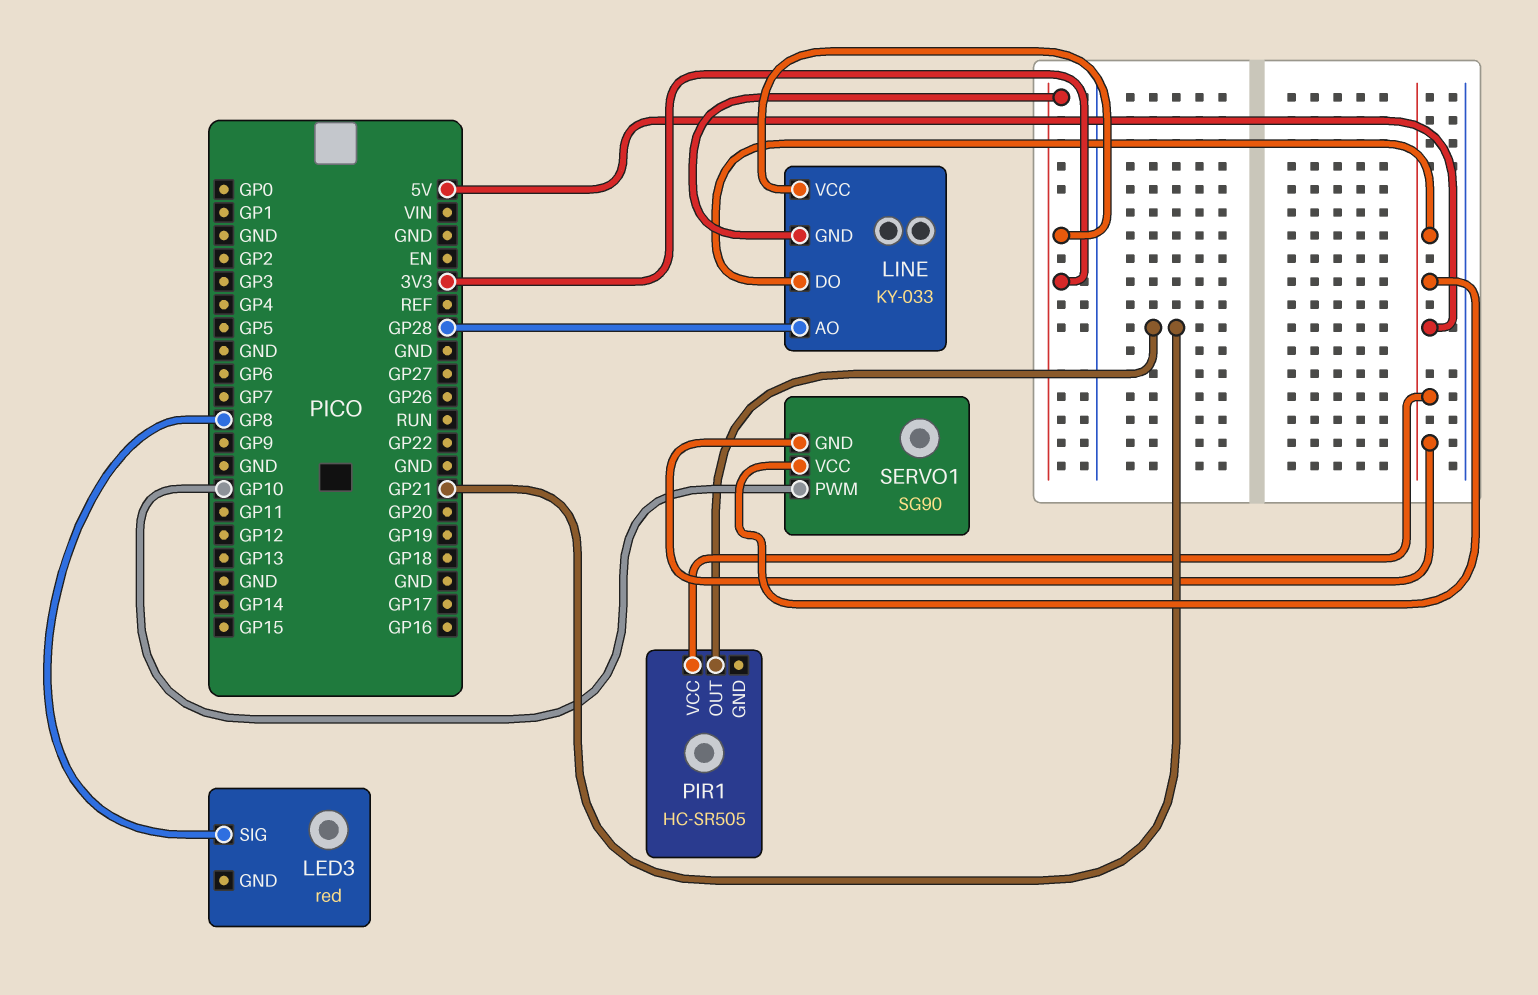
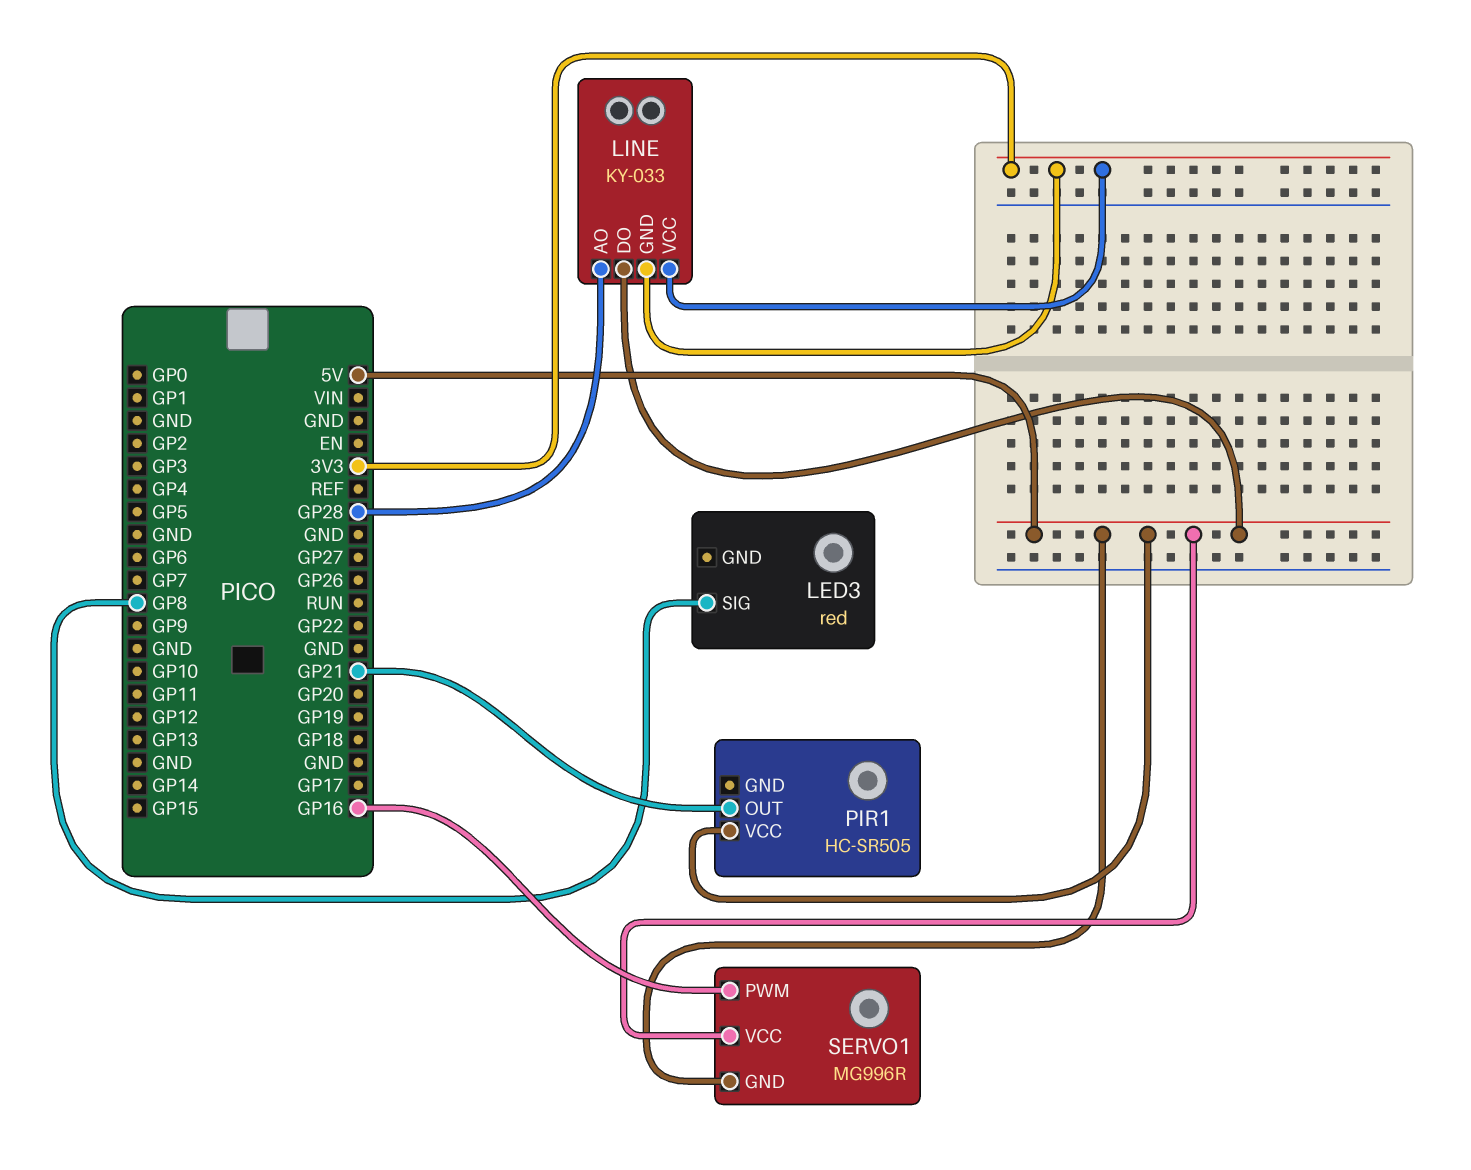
SERVO1: SG90 -> MG996R
SERVO1 pin PWM: GP10 -> GP16

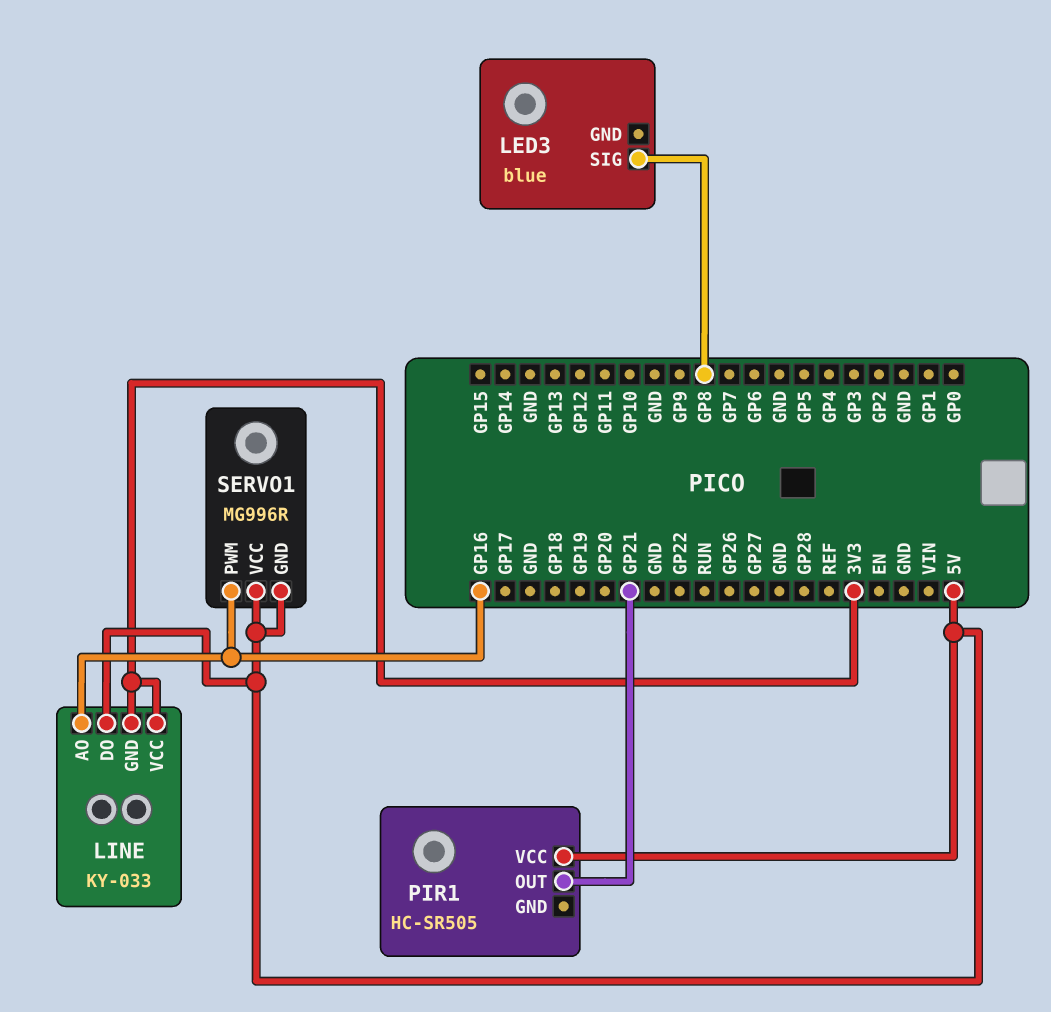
LED3: red -> blue
LINE pin AO: GP28 -> GP16

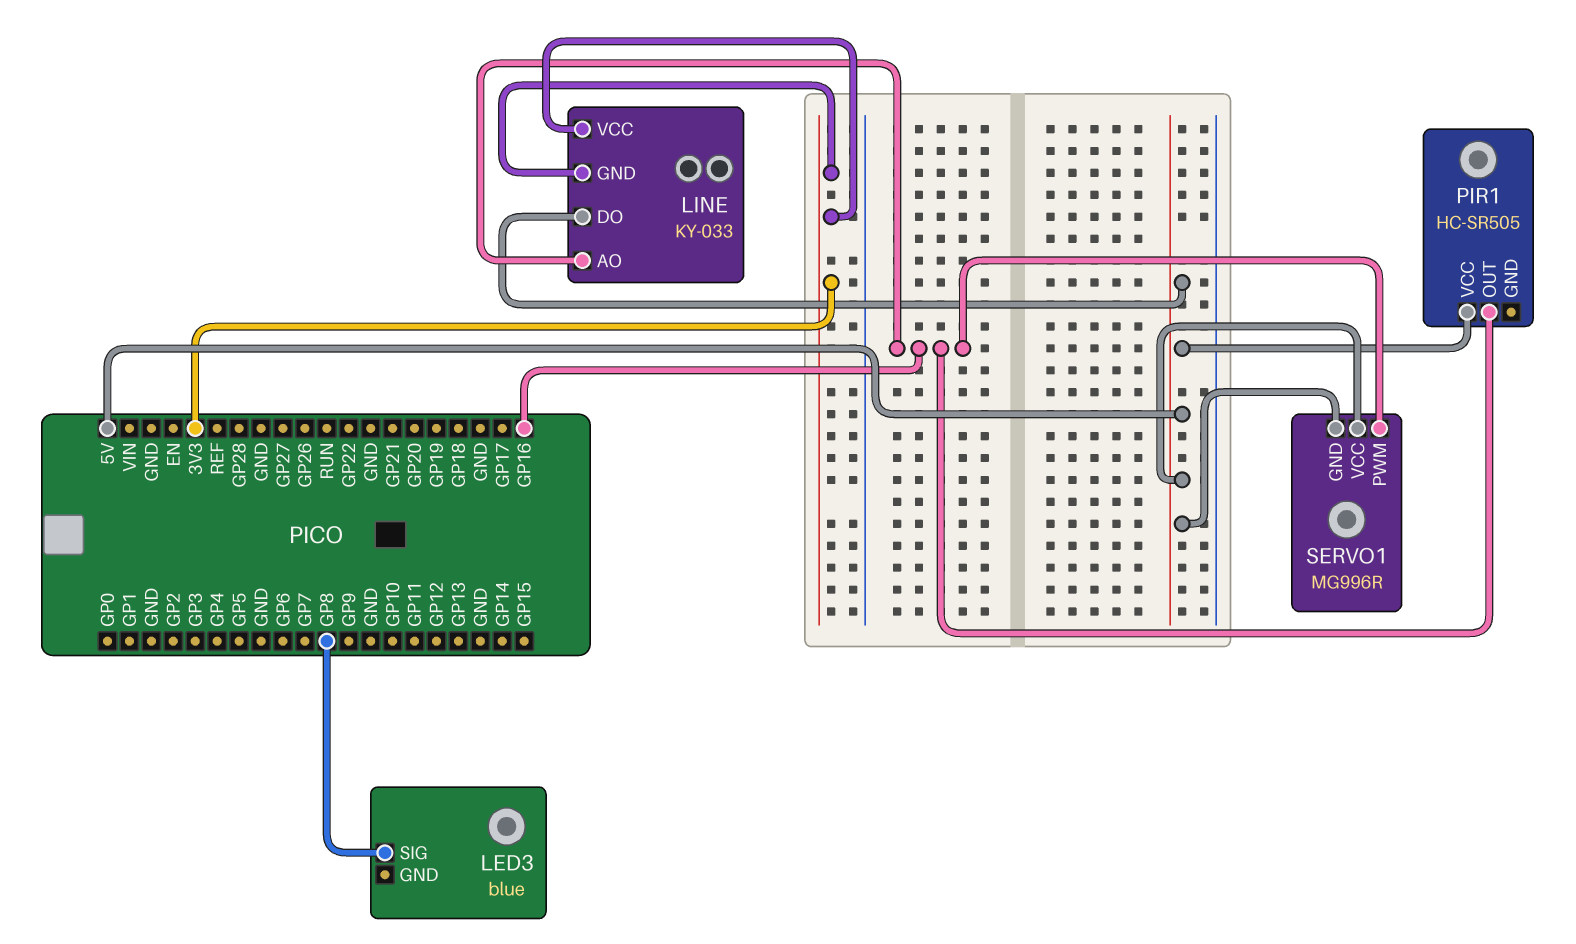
PIR1 pin OUT: GP21 -> GP16

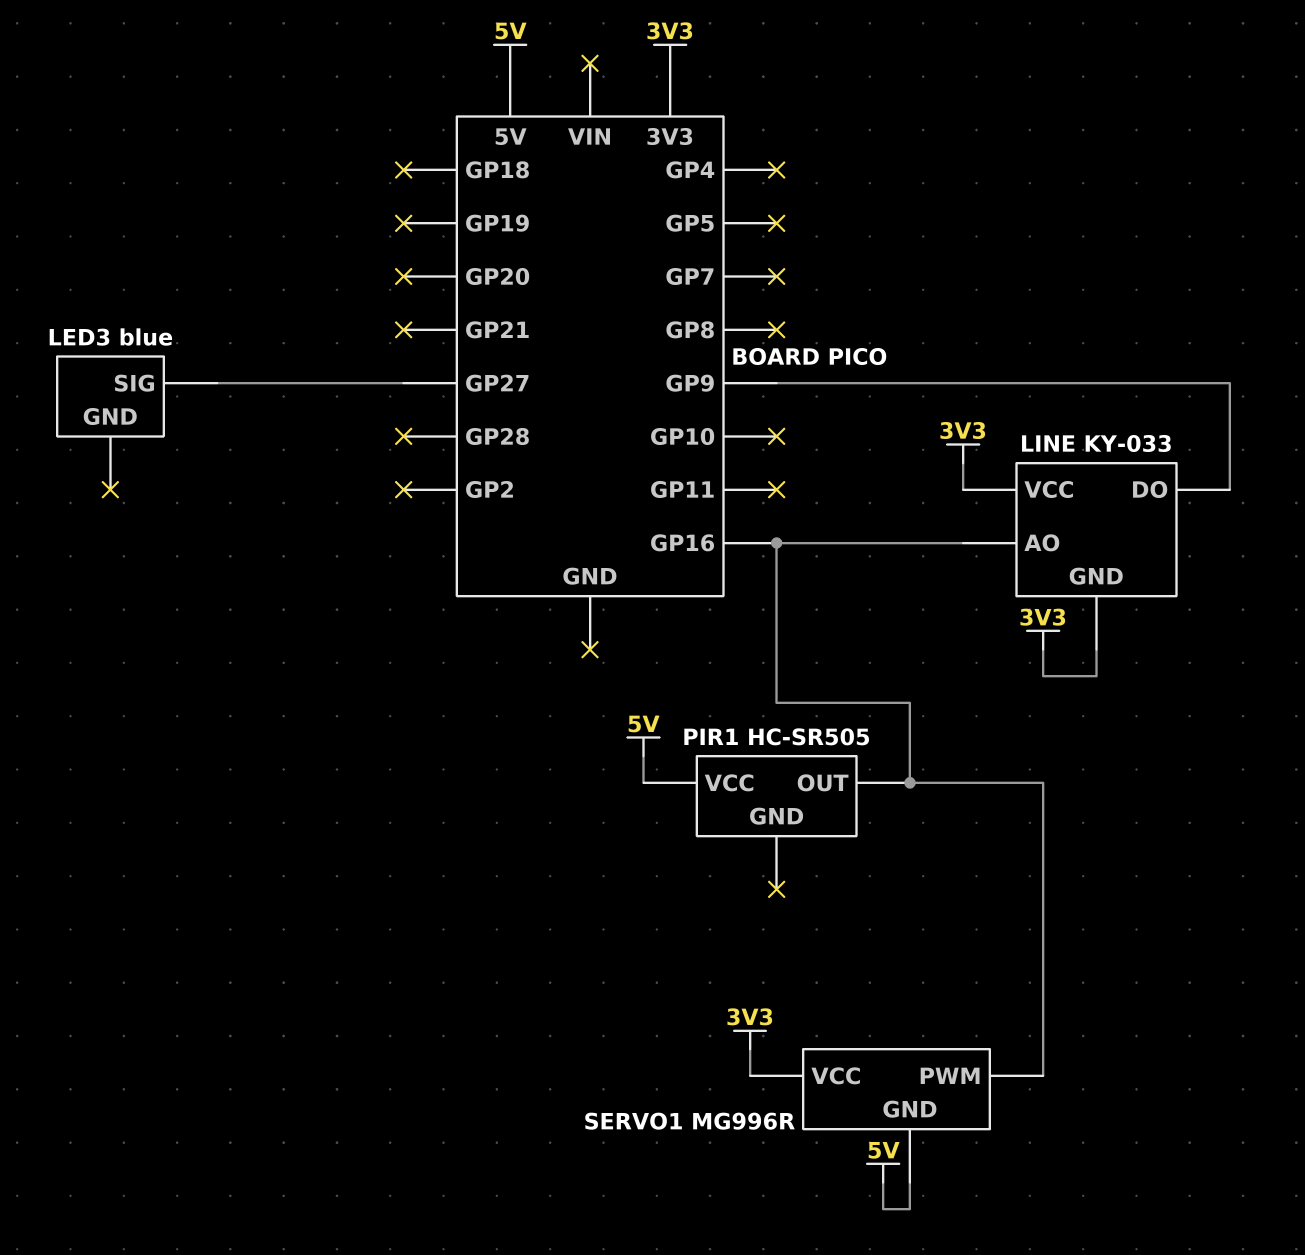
LED3 pin SIG: GP8 -> GP27
LINE pin DO: 5V -> GP9
SERVO1 pin VCC: 5V -> 3V3

